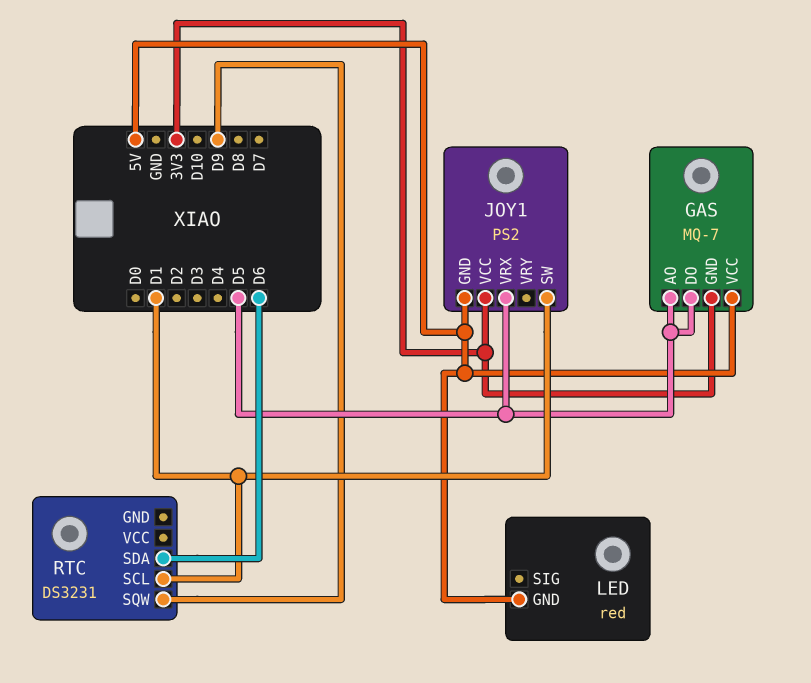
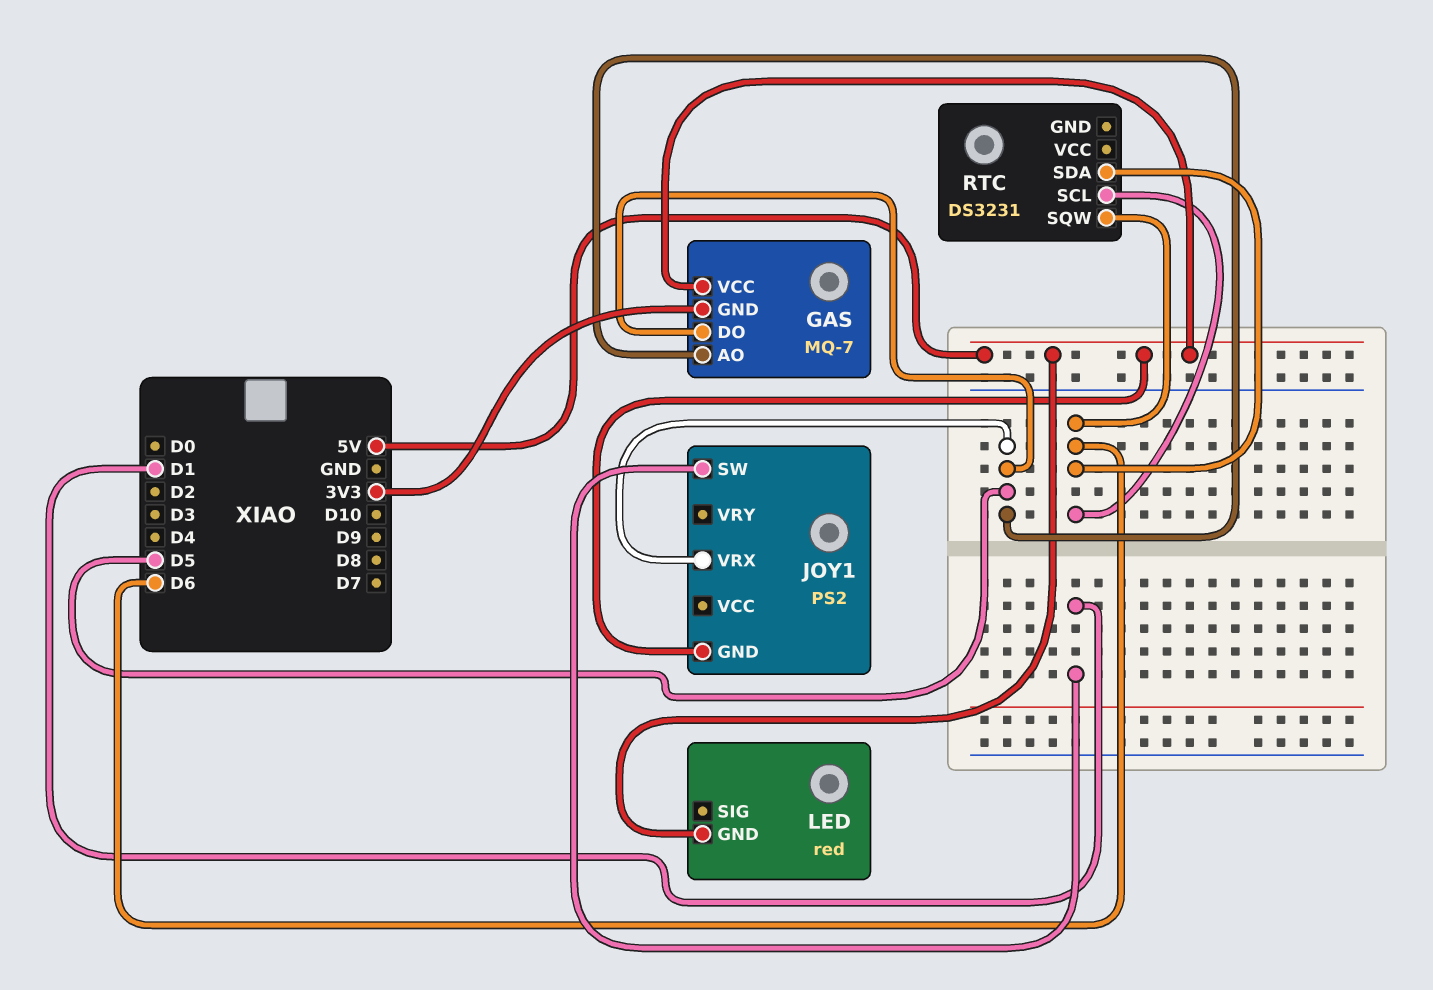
JOY1 pin VCC: 3V3 -> none
RTC pin SCL: D1 -> D6
RTC pin SQW: D9 -> D6

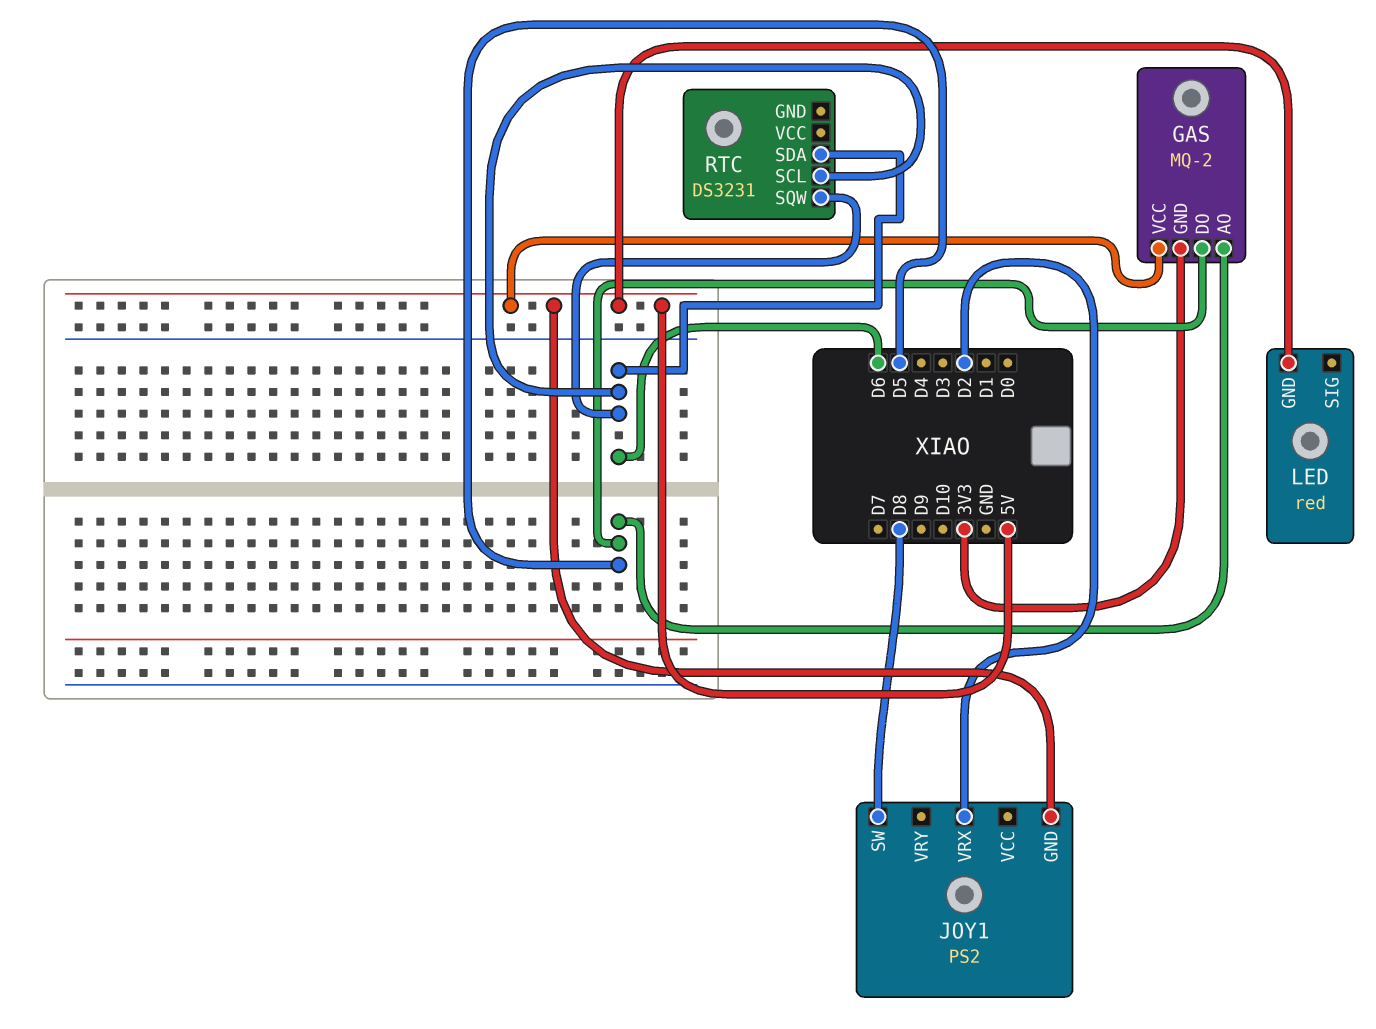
GAS: MQ-7 -> MQ-2
JOY1 pin SW: D1 -> D8
JOY1 pin VRX: D5 -> D2

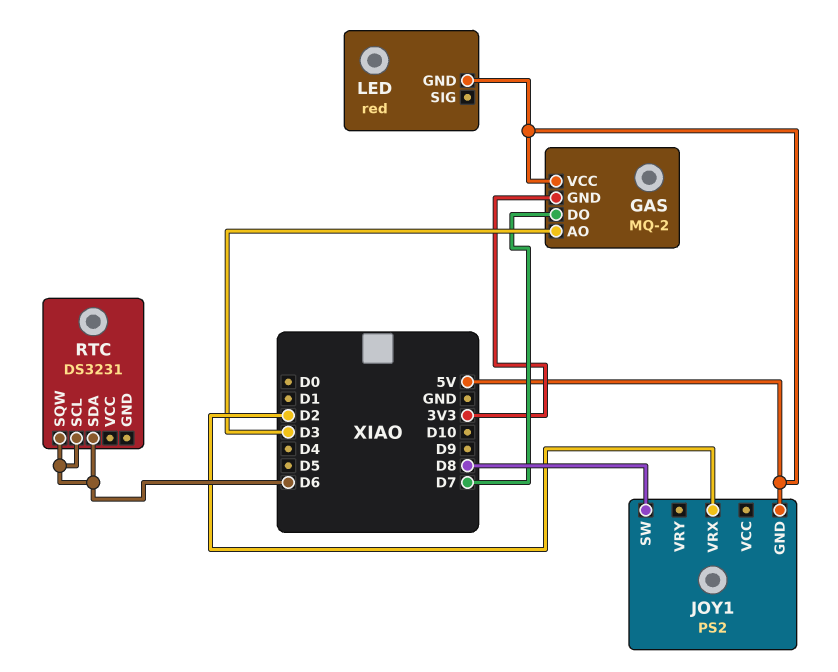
GAS pin AO: D5 -> D3
GAS pin DO: D5 -> D7

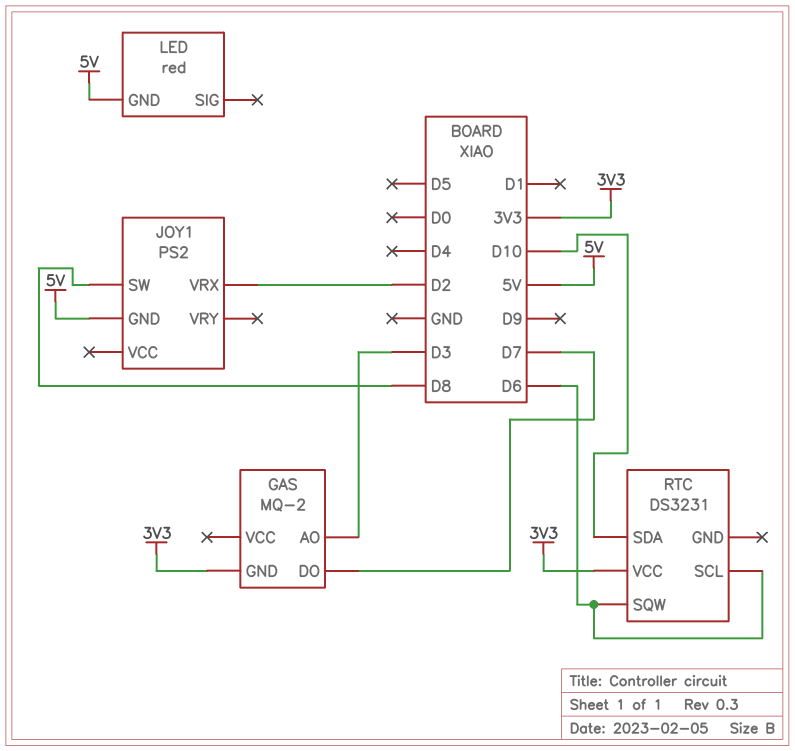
GAS pin VCC: 5V -> none
RTC pin SDA: D6 -> D10
RTC pin VCC: none -> 3V3

